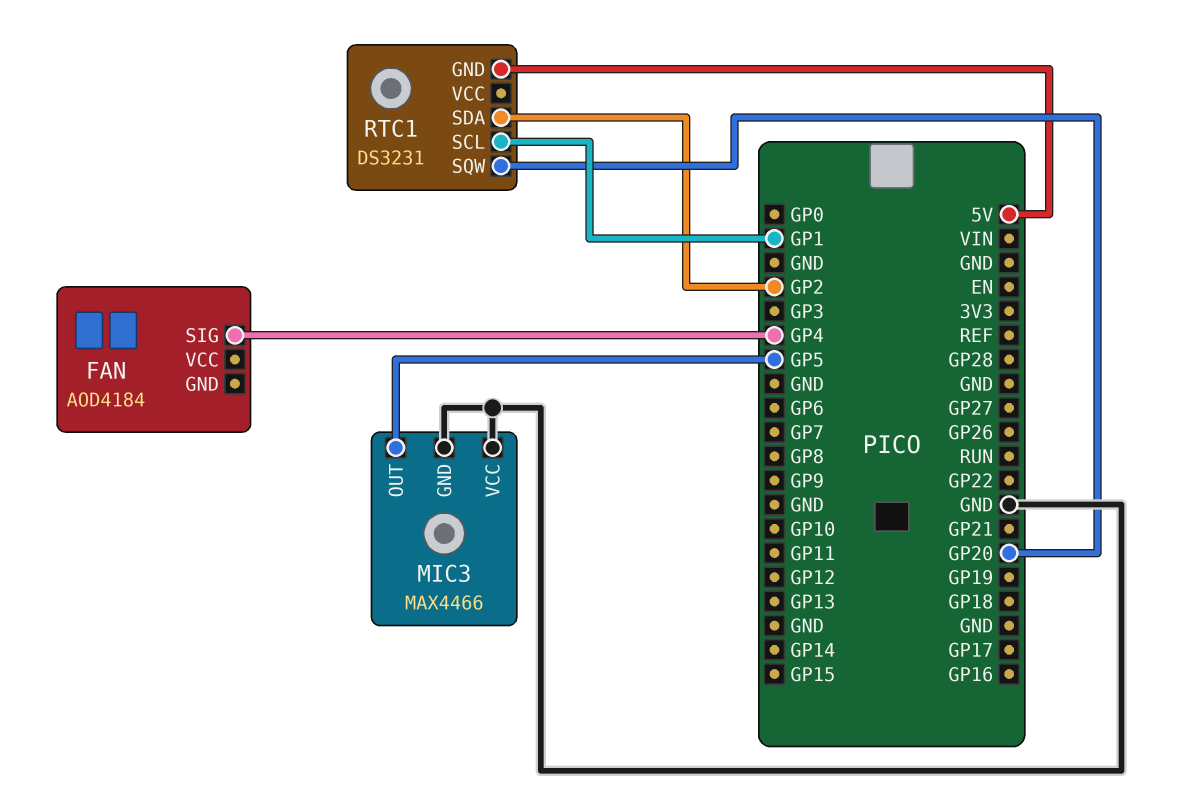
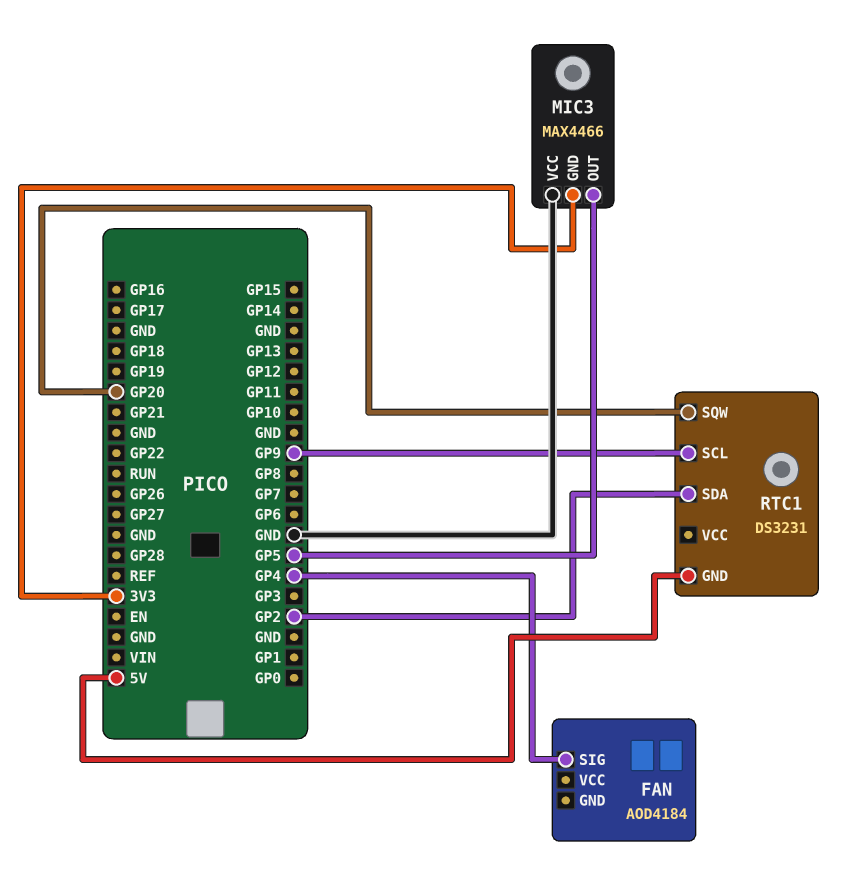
MIC3 pin GND: GND -> 3V3
RTC1 pin SCL: GP1 -> GP9

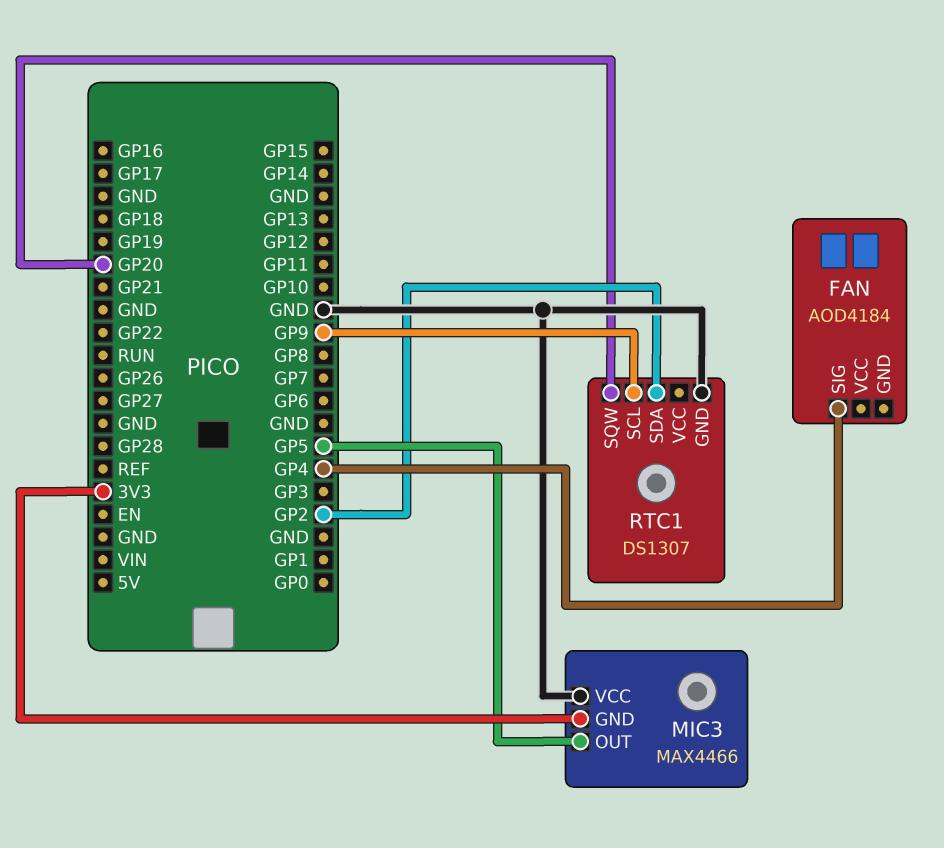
RTC1: DS3231 -> DS1307
RTC1 pin GND: 5V -> GND

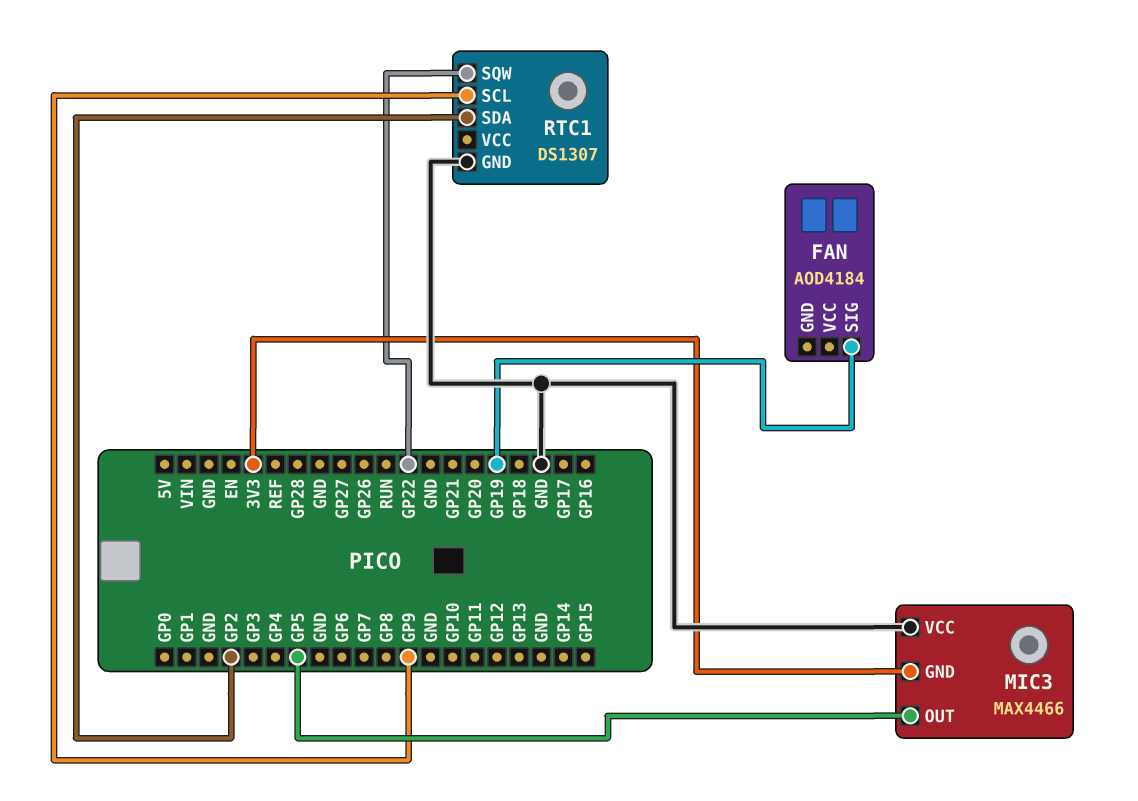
FAN pin SIG: GP4 -> GP19
RTC1 pin SQW: GP20 -> GP22

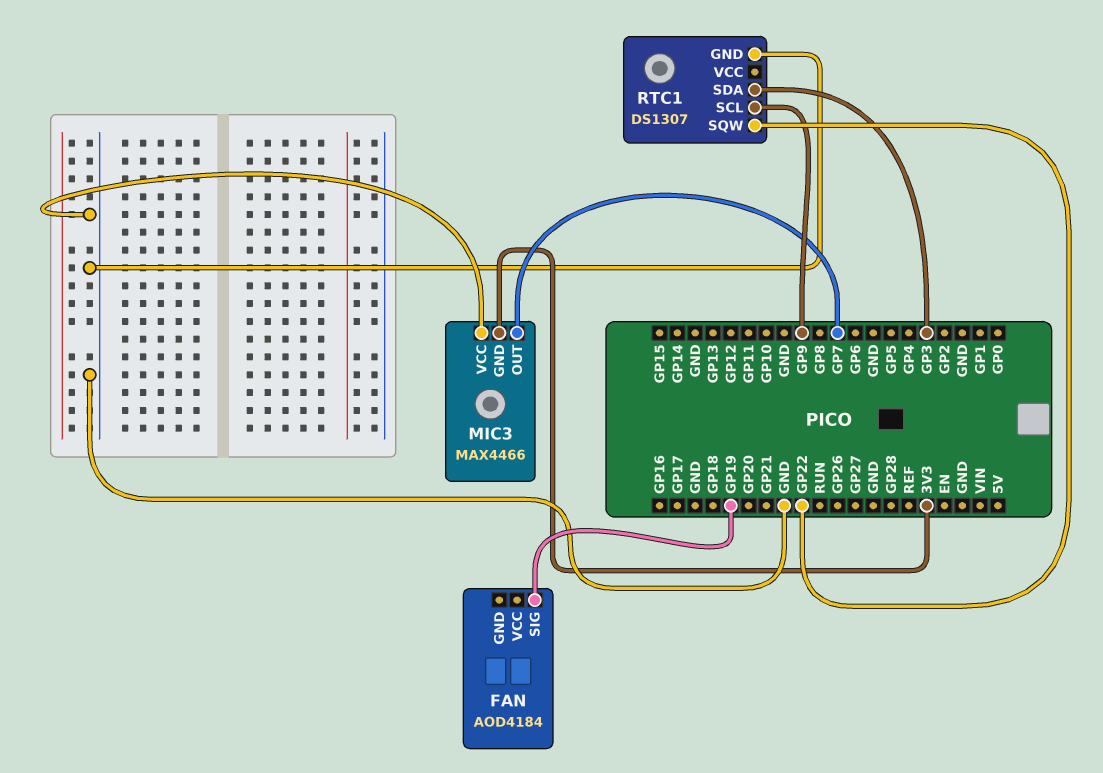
MIC3 pin OUT: GP5 -> GP7
RTC1 pin SDA: GP2 -> GP3

